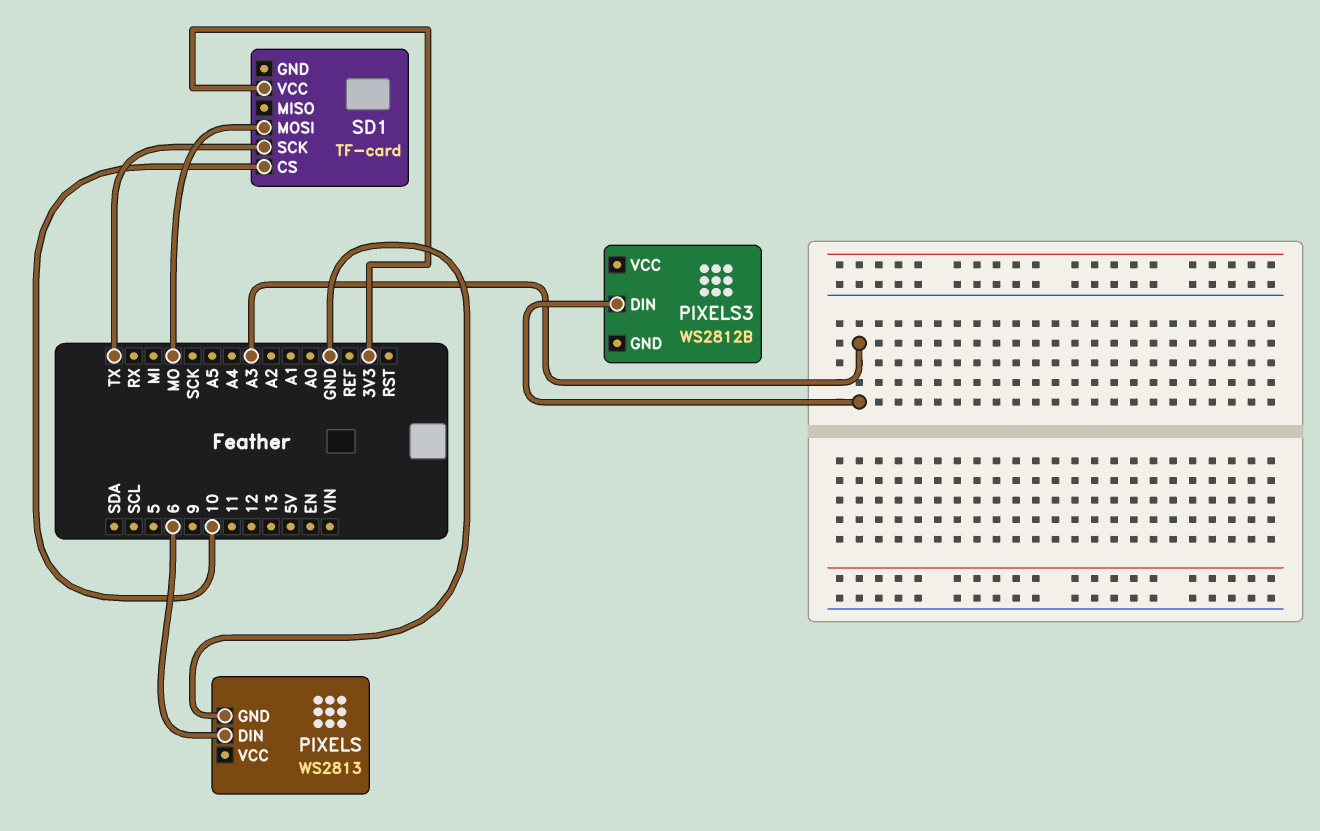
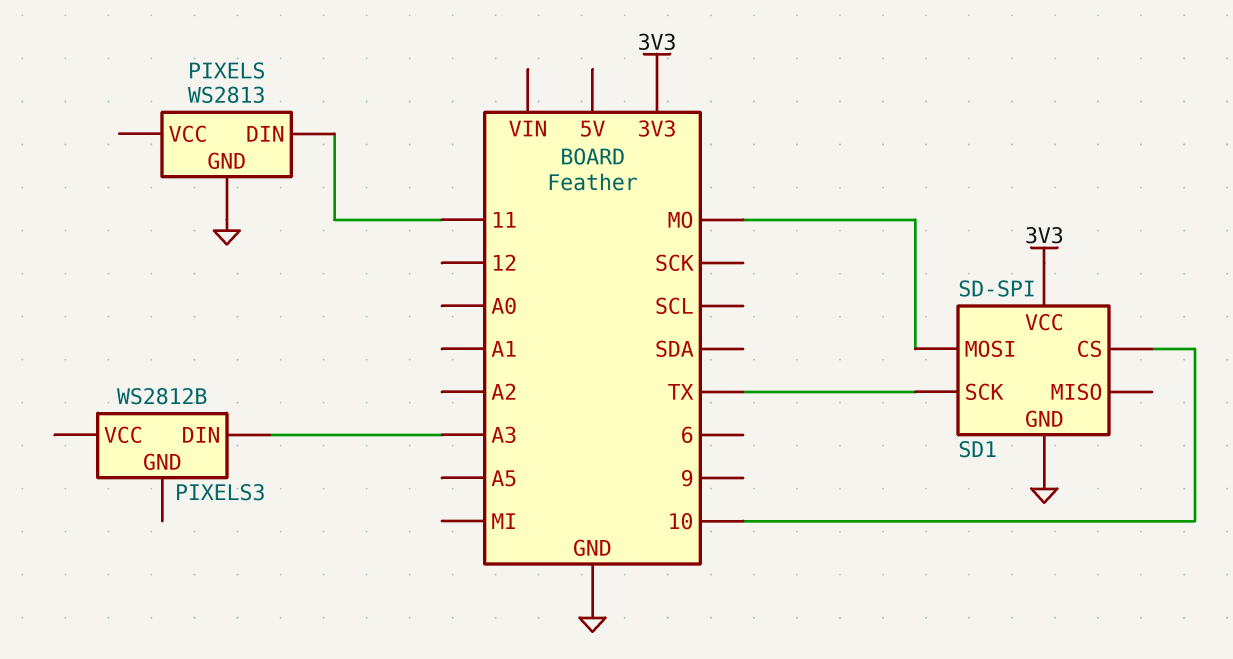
PIXELS pin DIN: 6 -> 11
SD1: TF-card -> SD-SPI
SD1 pin GND: none -> GND

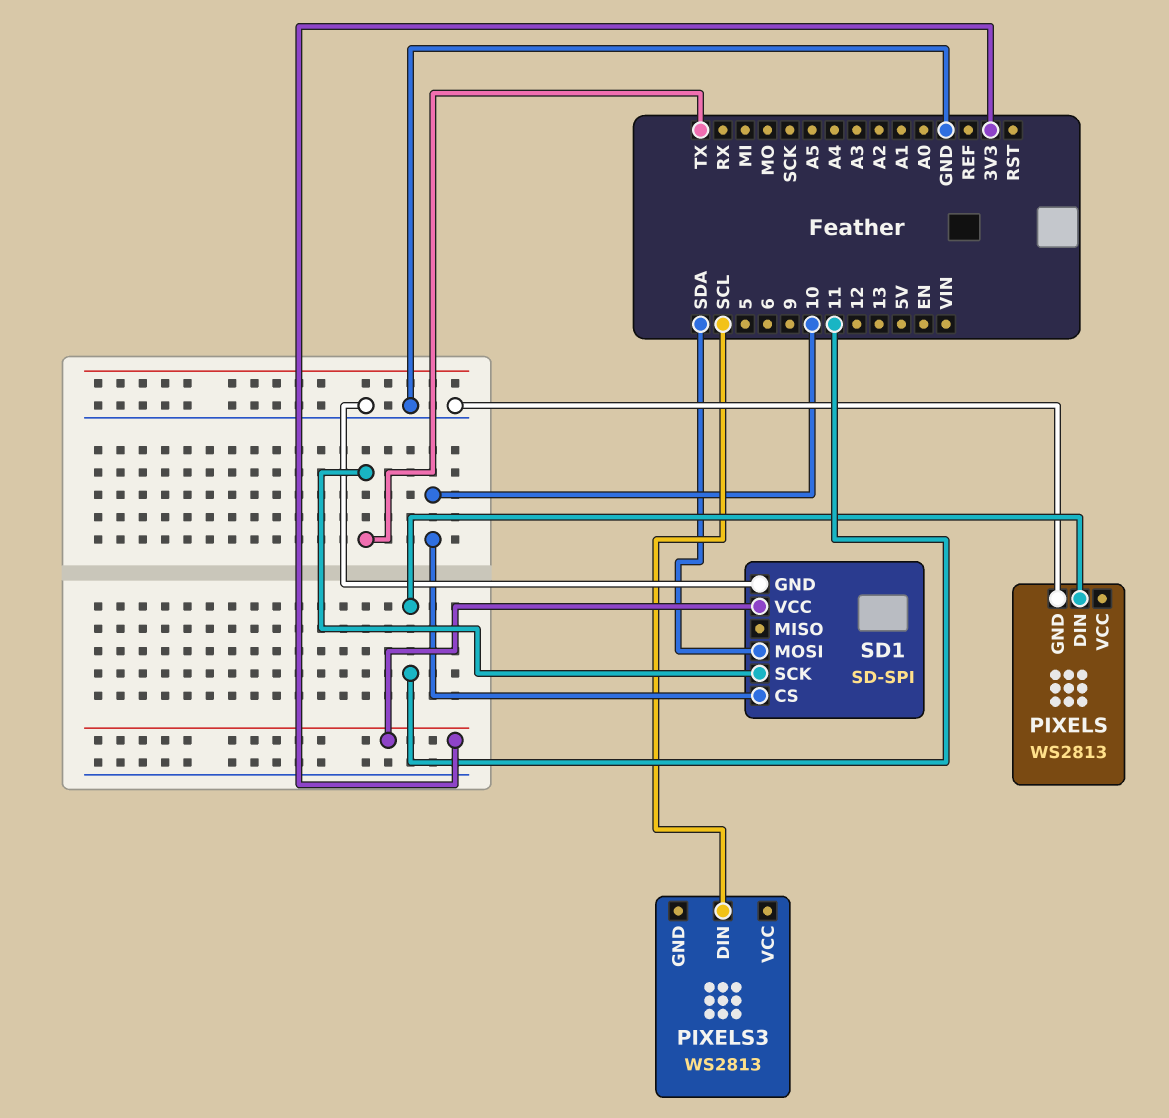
PIXELS3: WS2812B -> WS2813
PIXELS3 pin DIN: A3 -> SCL
SD1 pin MOSI: MO -> SDA

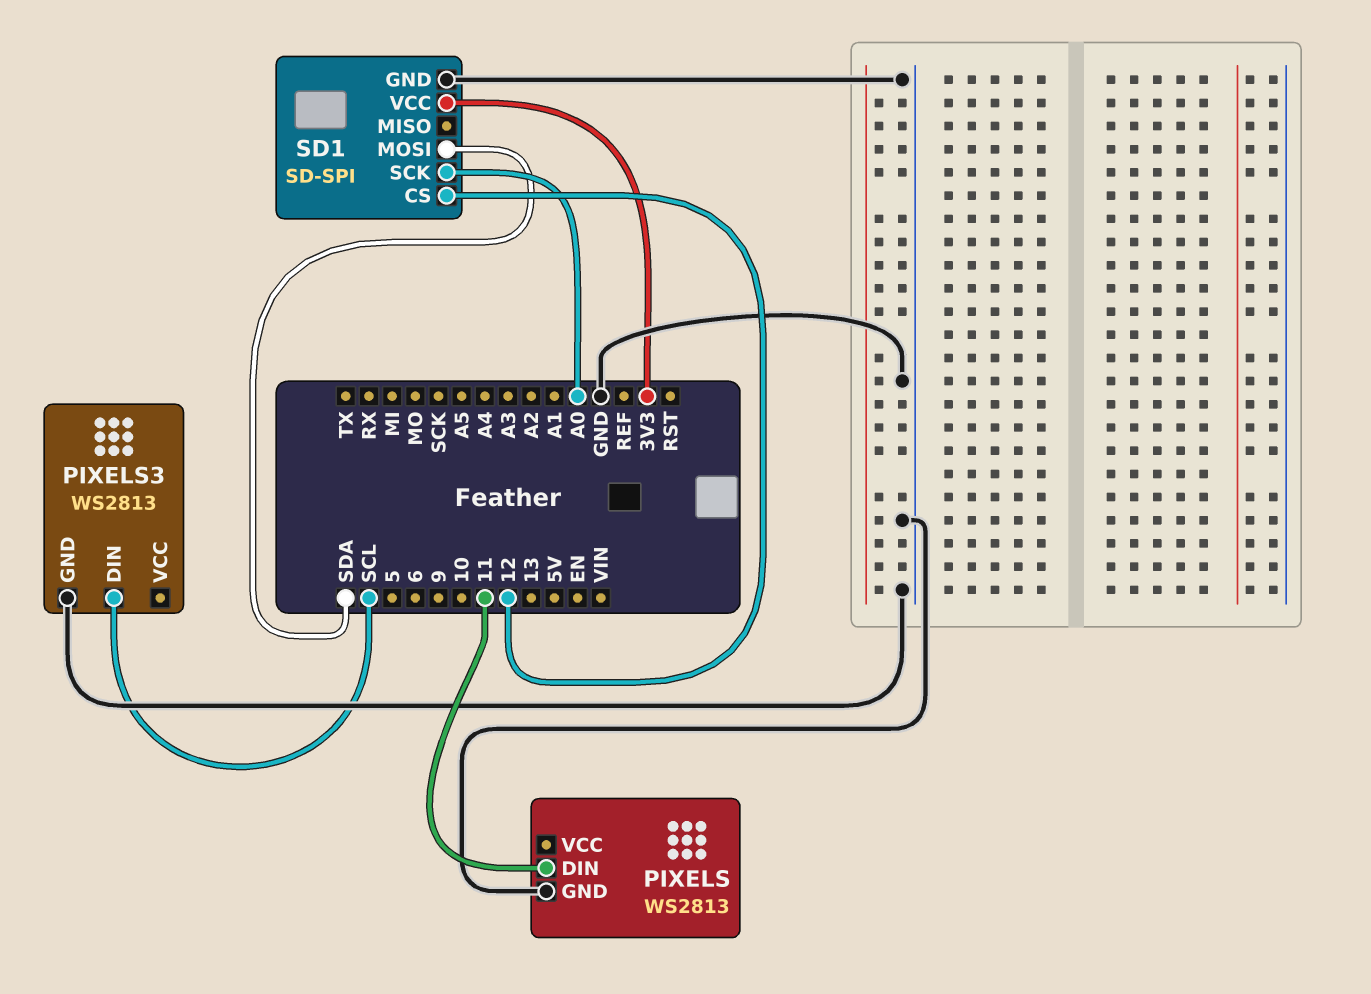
PIXELS3 pin GND: none -> GND
SD1 pin CS: 10 -> 12
SD1 pin SCK: TX -> A0

